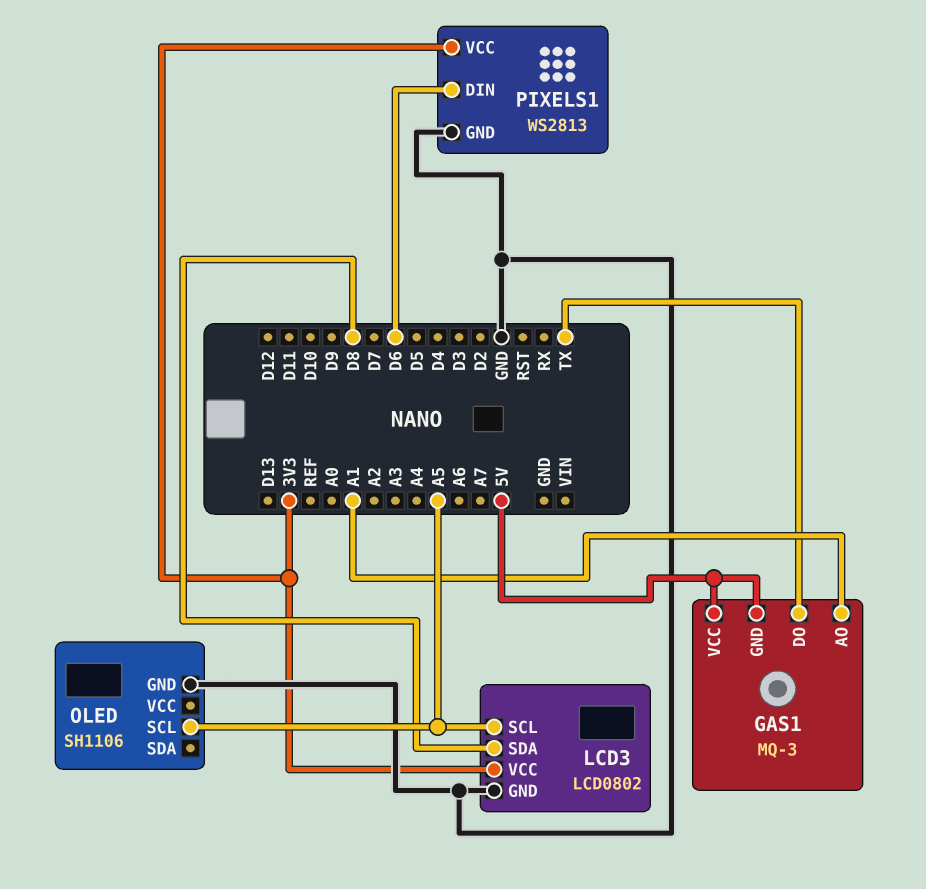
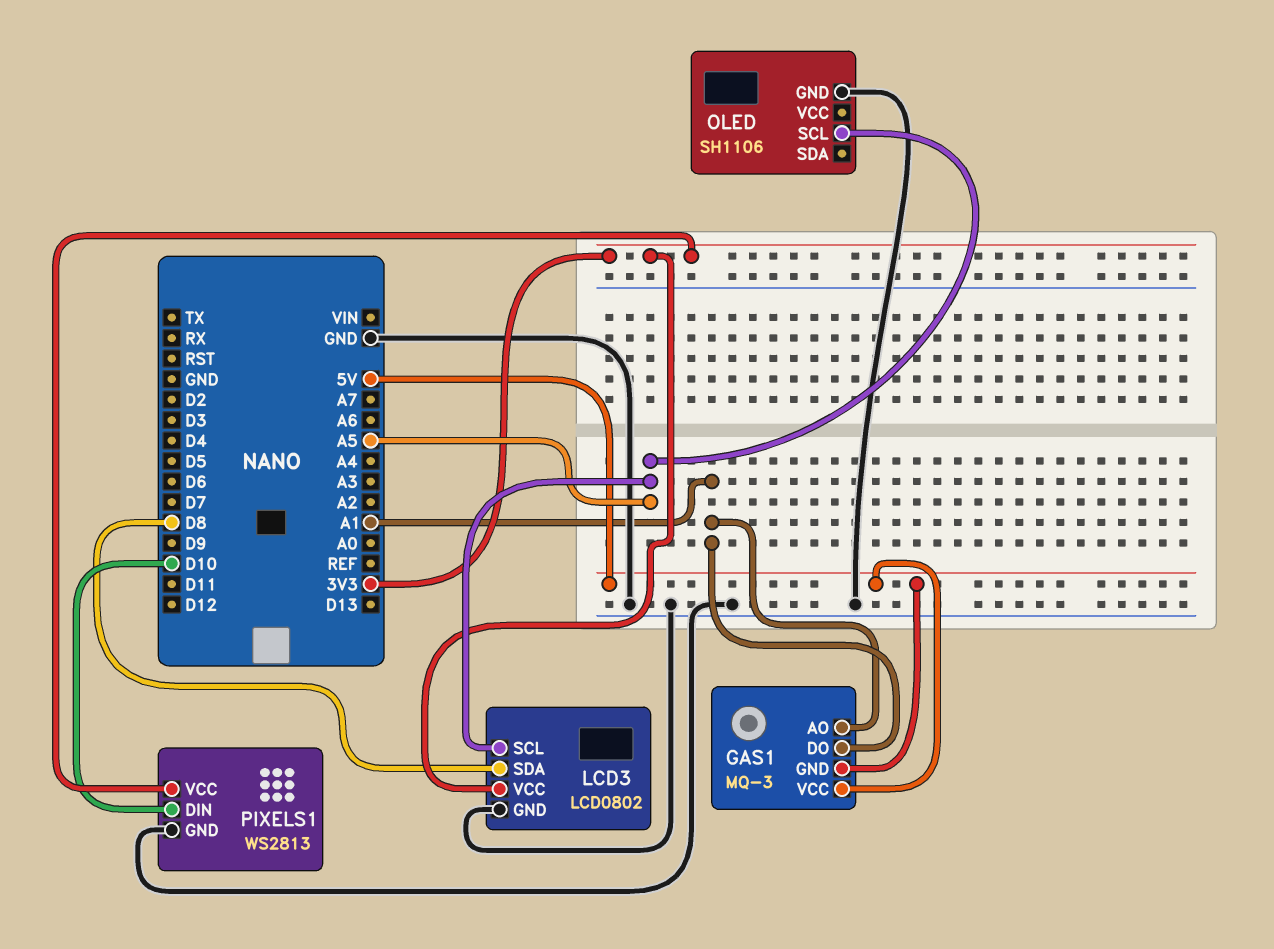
GAS1 pin DO: TX -> A1
PIXELS1 pin DIN: D6 -> D10

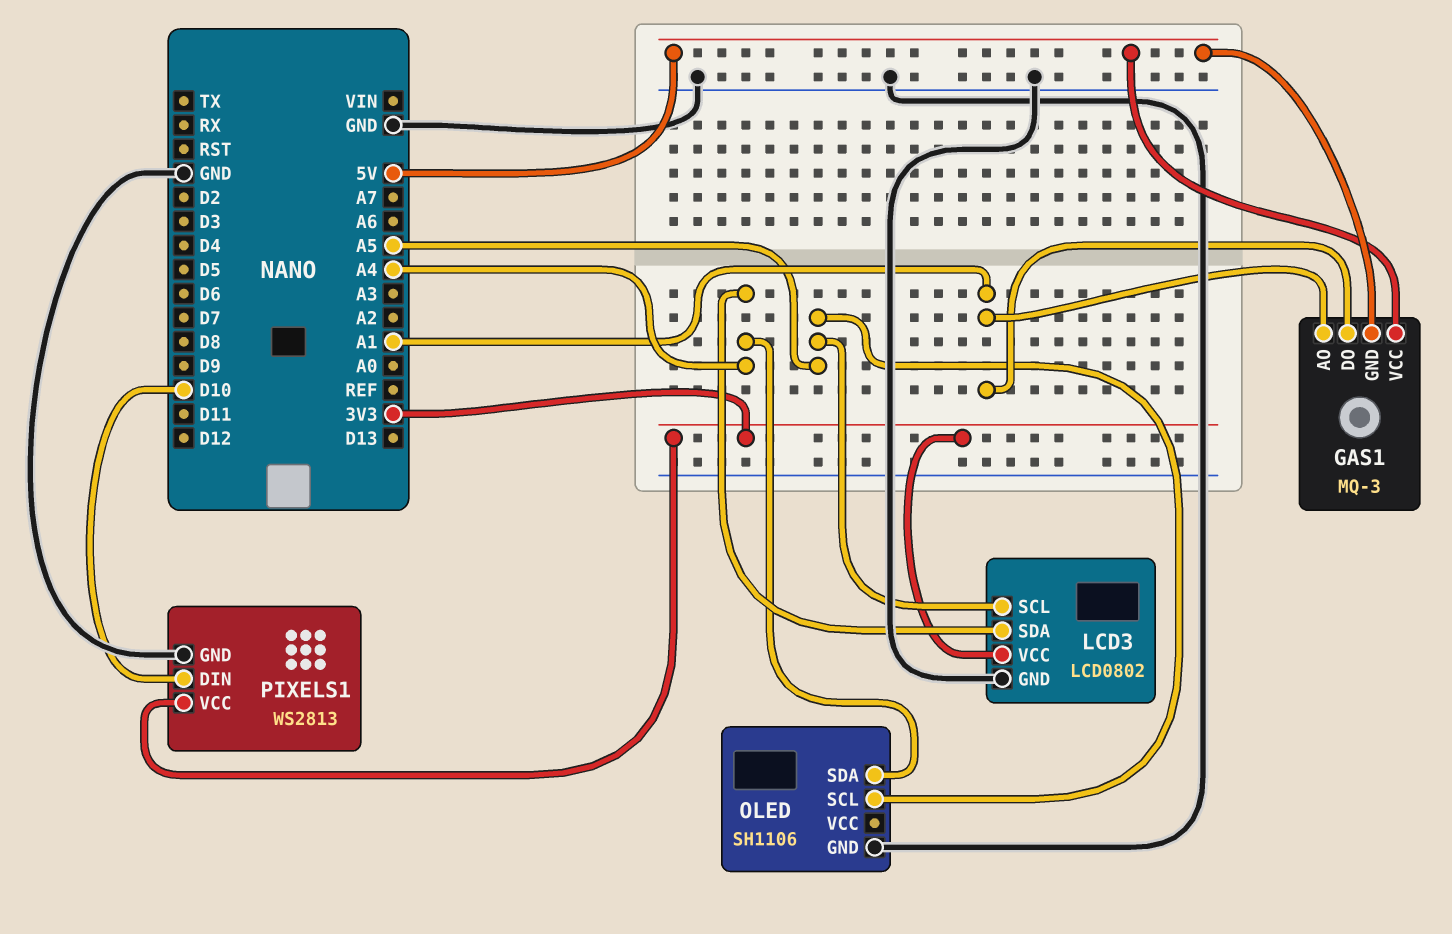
LCD3 pin SDA: D8 -> A4
OLED pin SDA: none -> A4

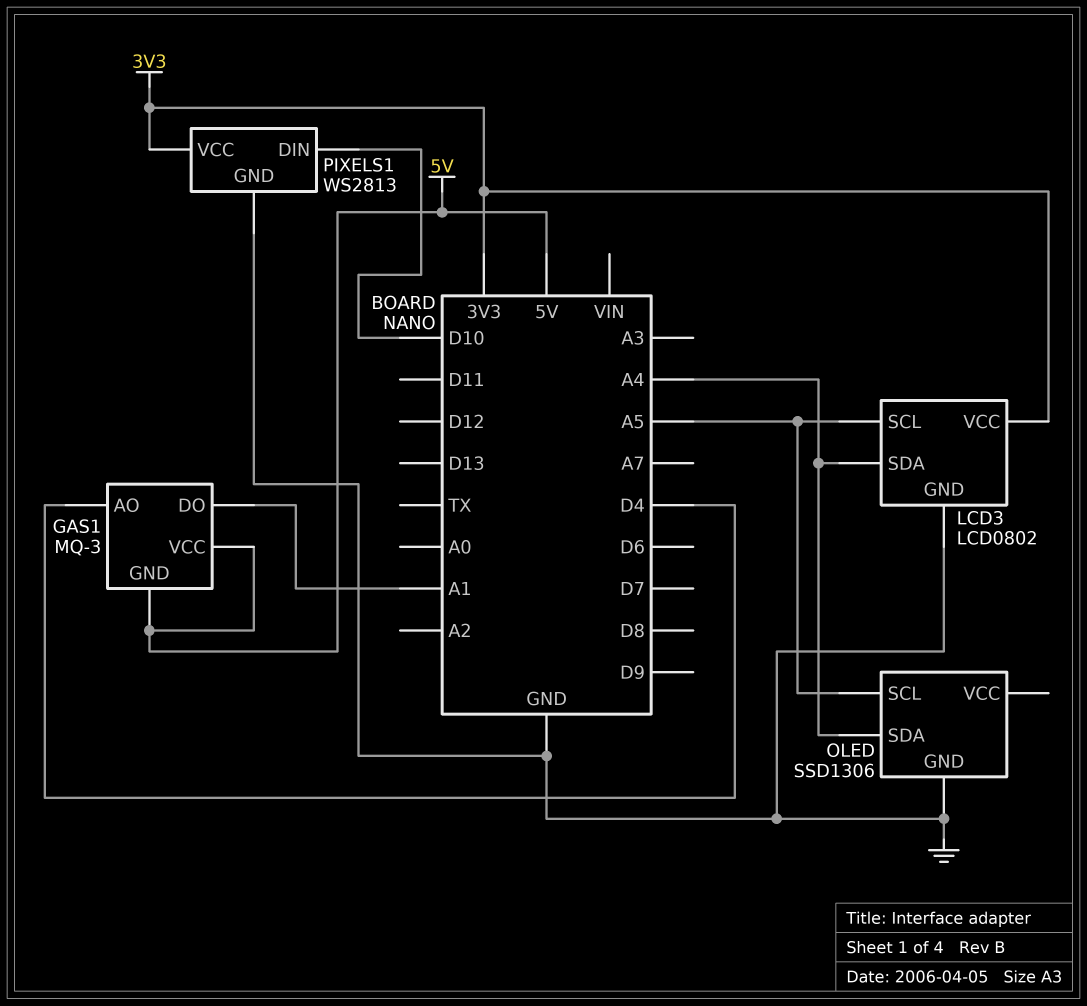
GAS1 pin AO: A1 -> D4
OLED: SH1106 -> SSD1306

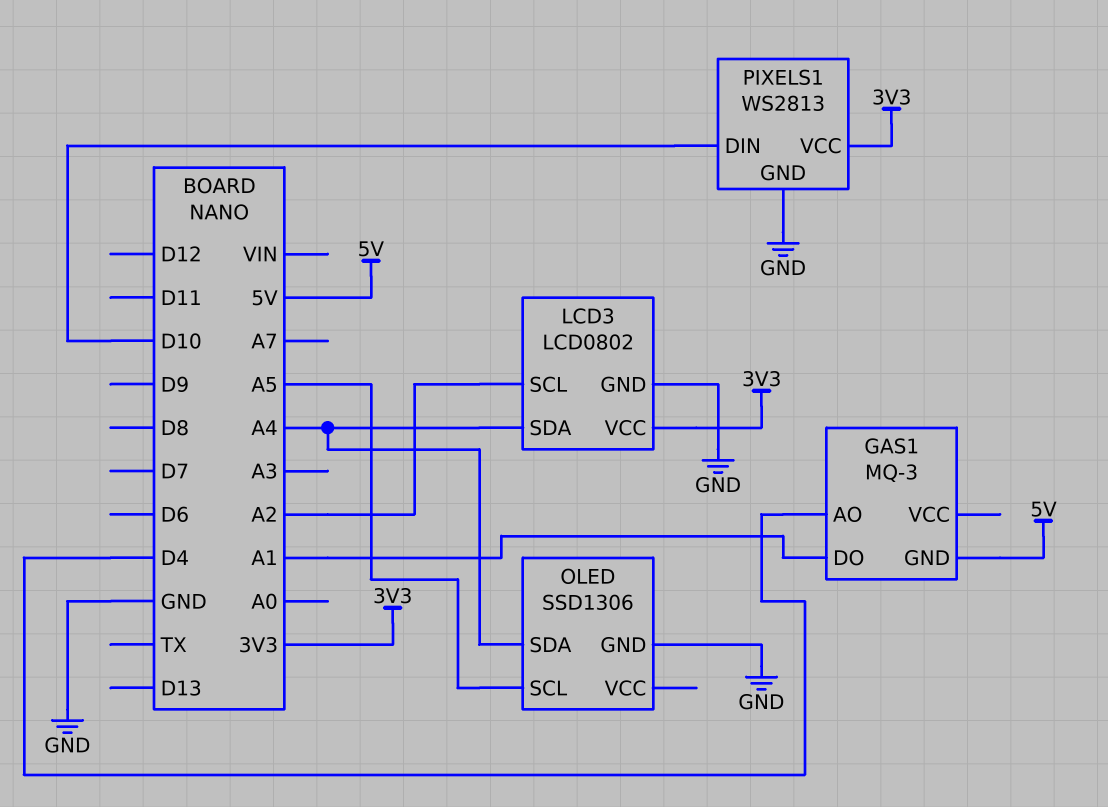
GAS1 pin VCC: 5V -> none
LCD3 pin SCL: A5 -> A2

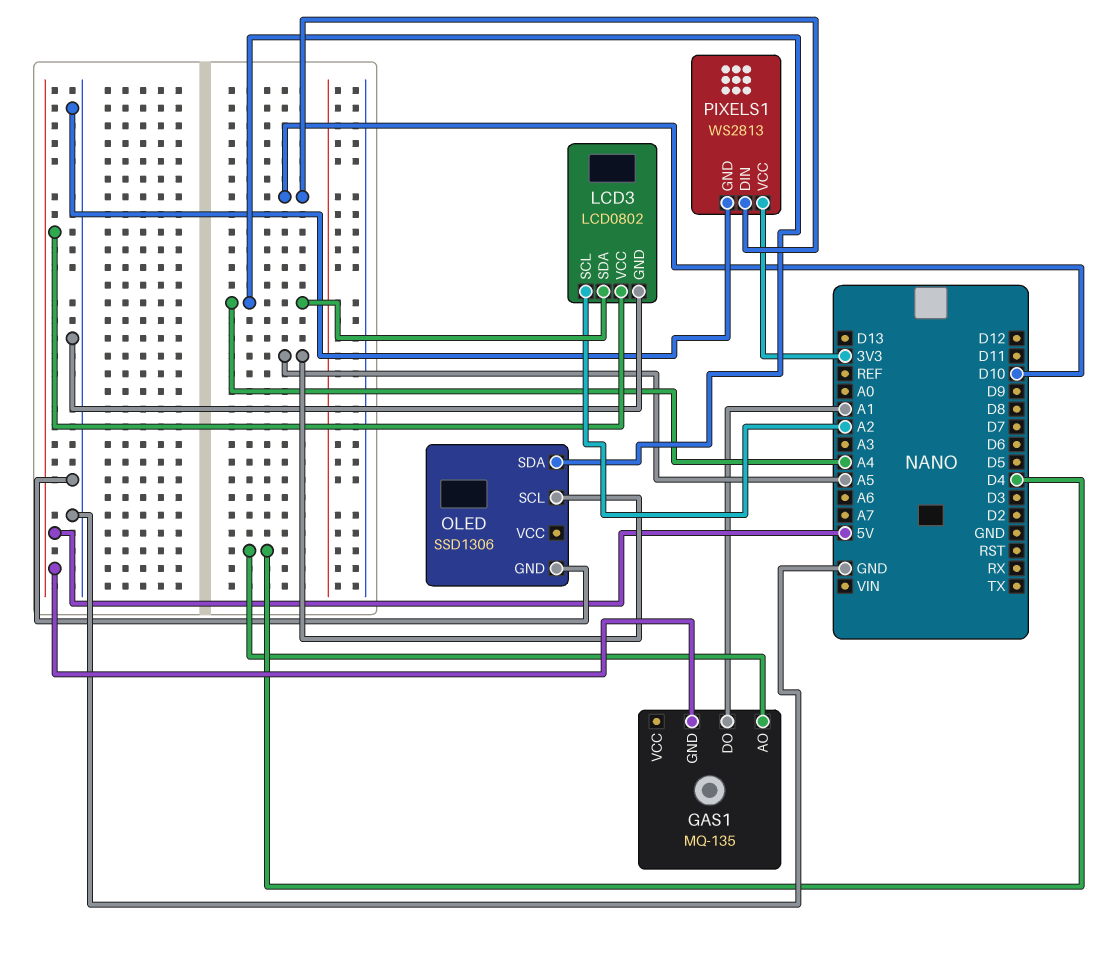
GAS1: MQ-3 -> MQ-135
LCD3 pin VCC: 3V3 -> 5V

